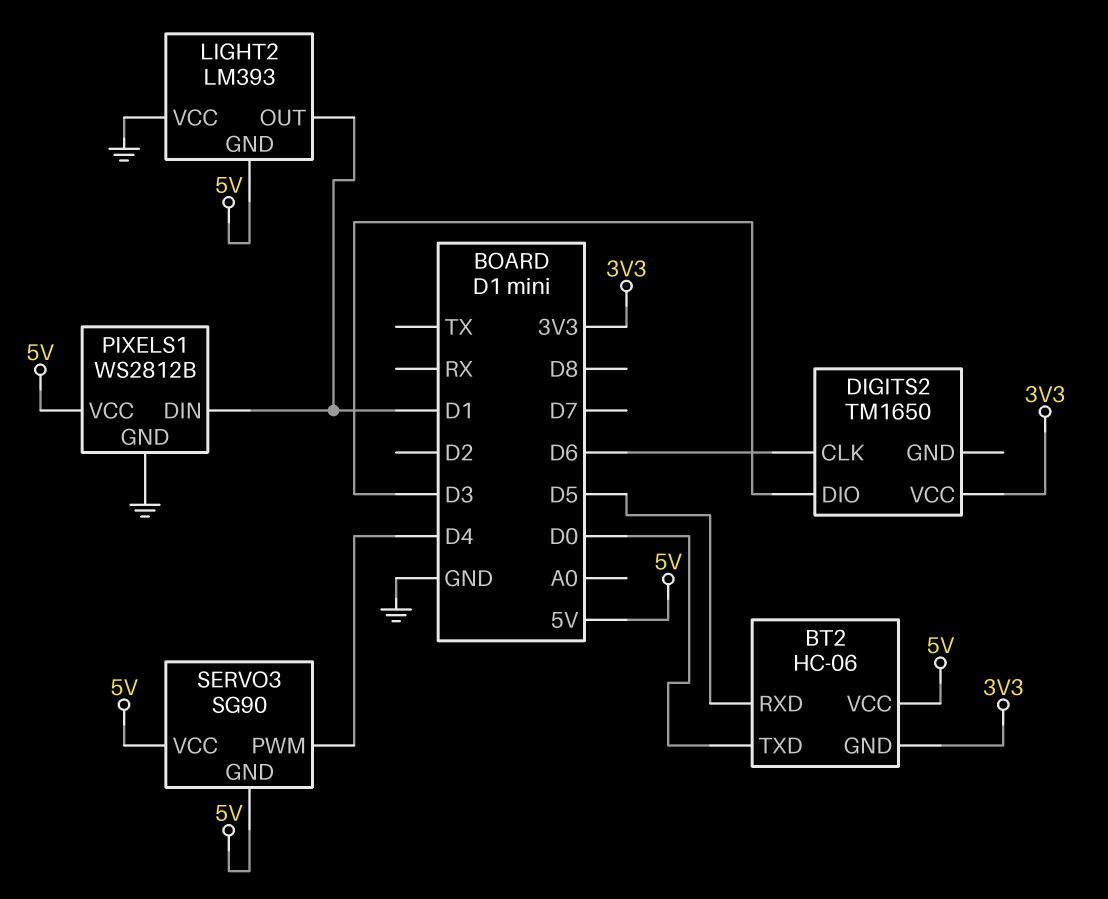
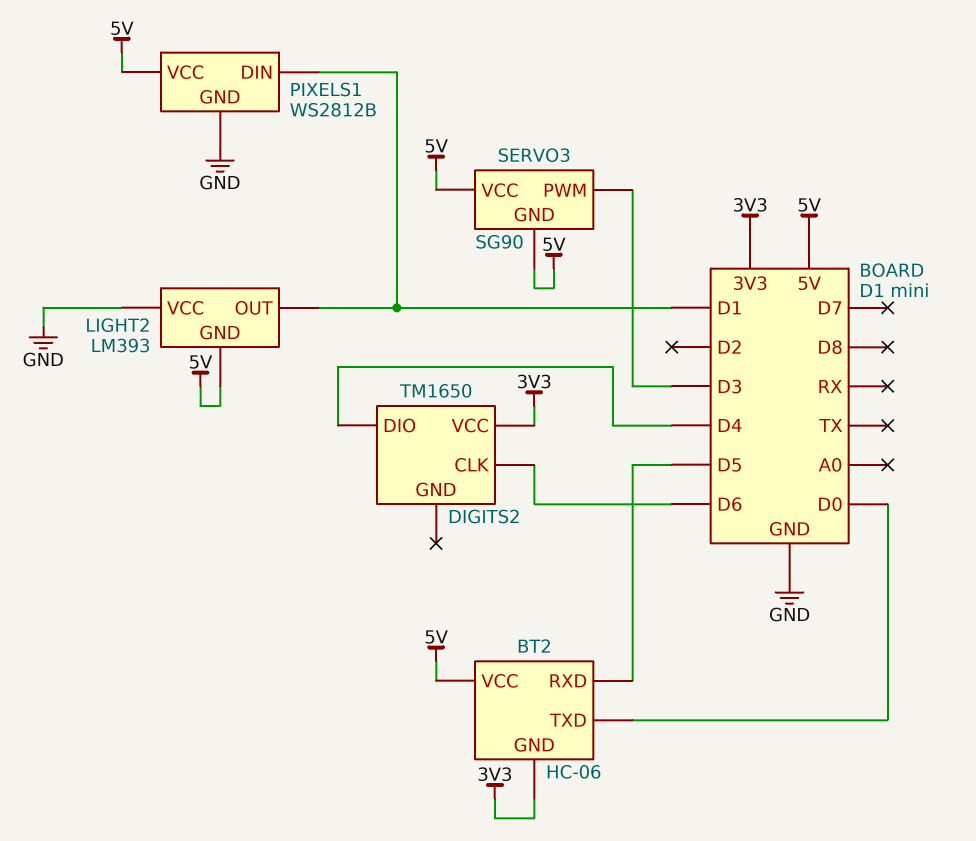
DIGITS2 pin DIO: D3 -> D4
SERVO3 pin PWM: D4 -> D3

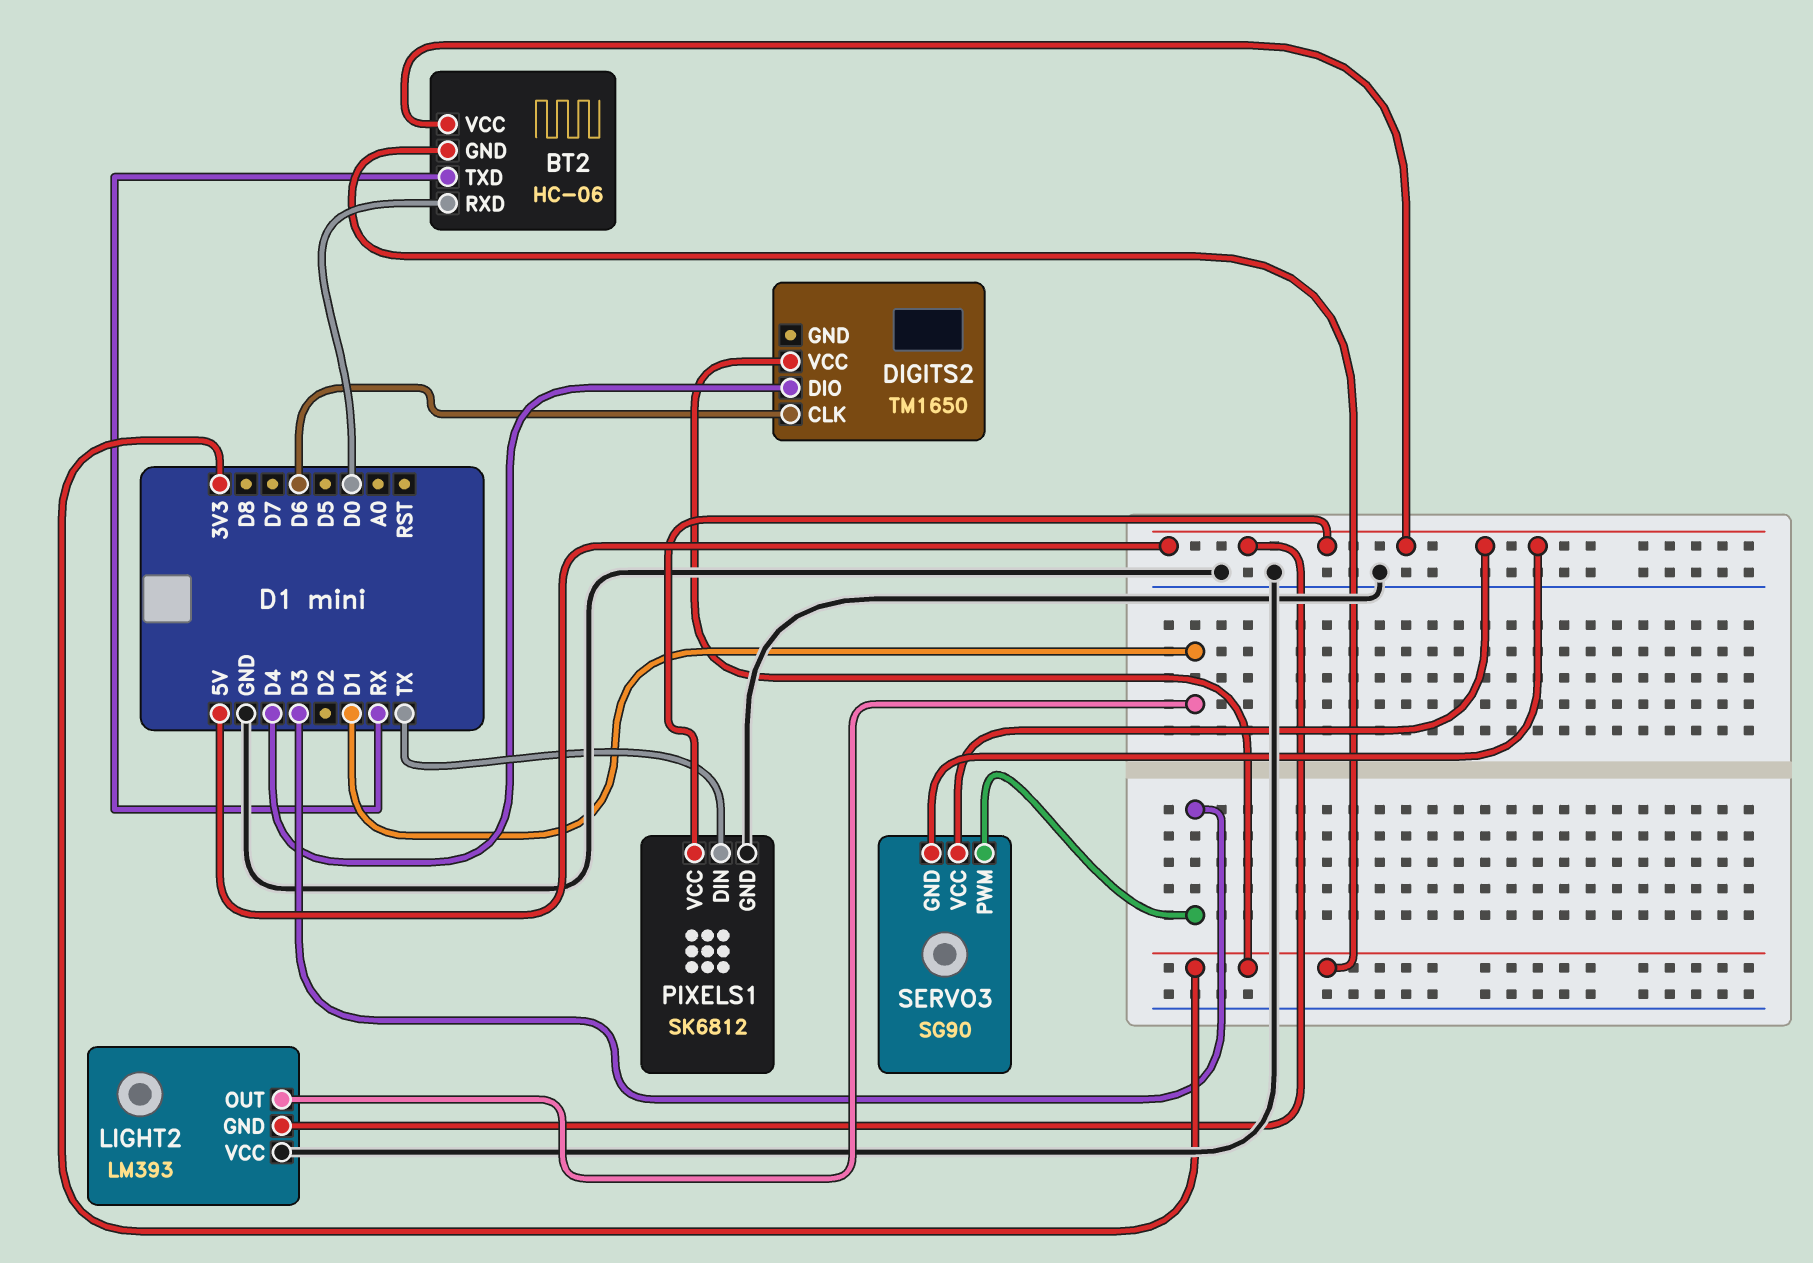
BT2 pin RXD: D5 -> D0
BT2 pin TXD: D0 -> RX
PIXELS1: WS2812B -> SK6812
PIXELS1 pin DIN: D1 -> TX

